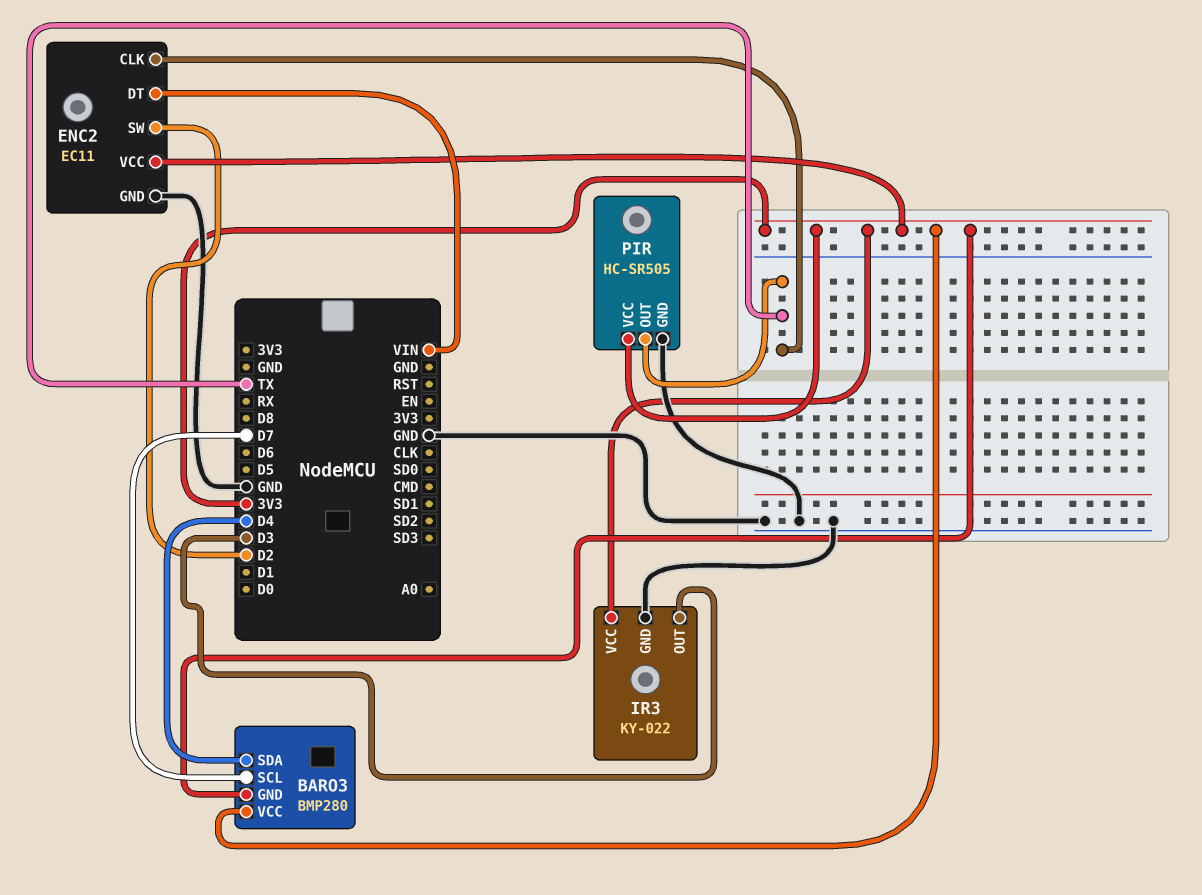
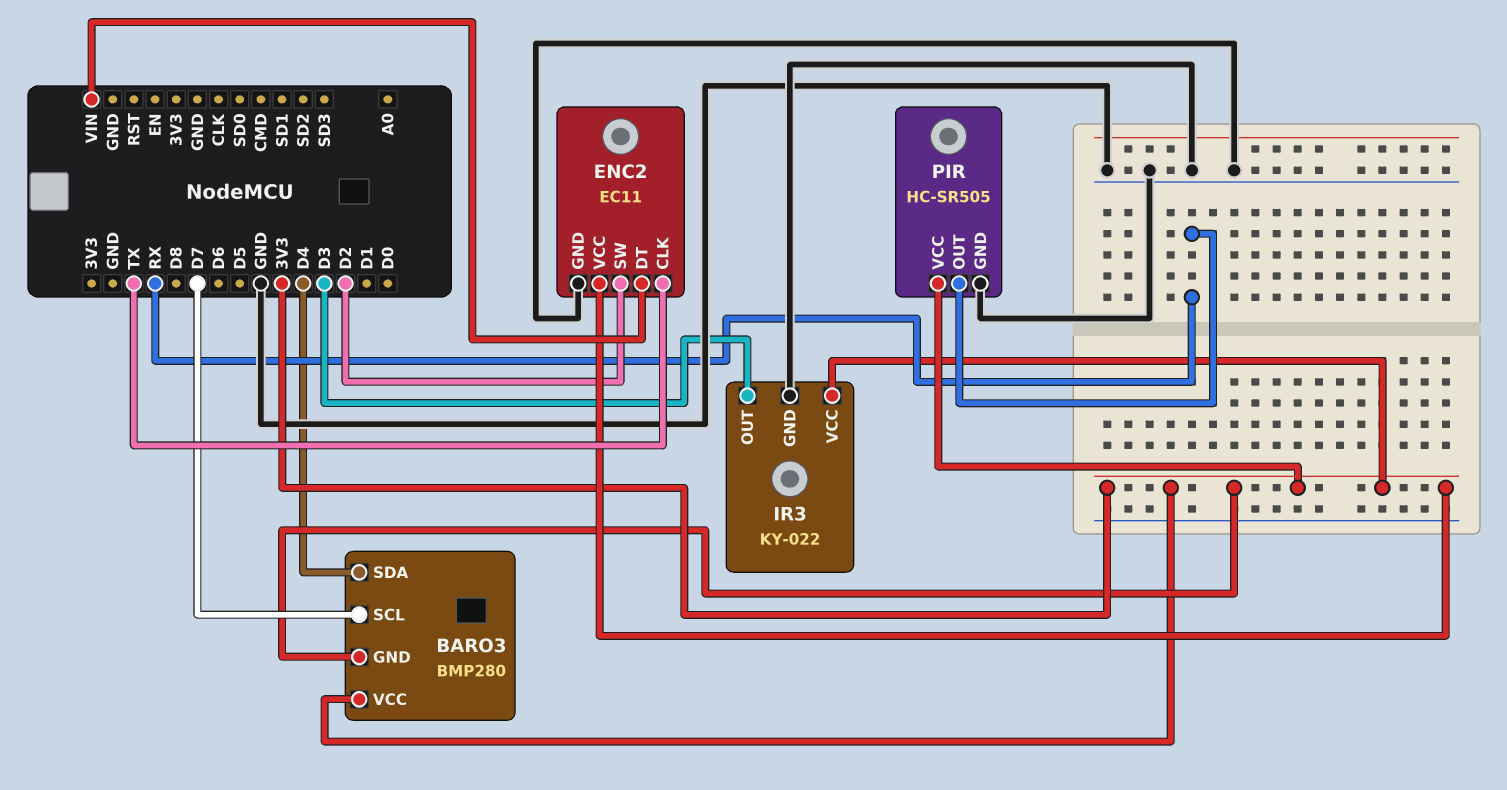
PIR pin OUT: TX -> RX

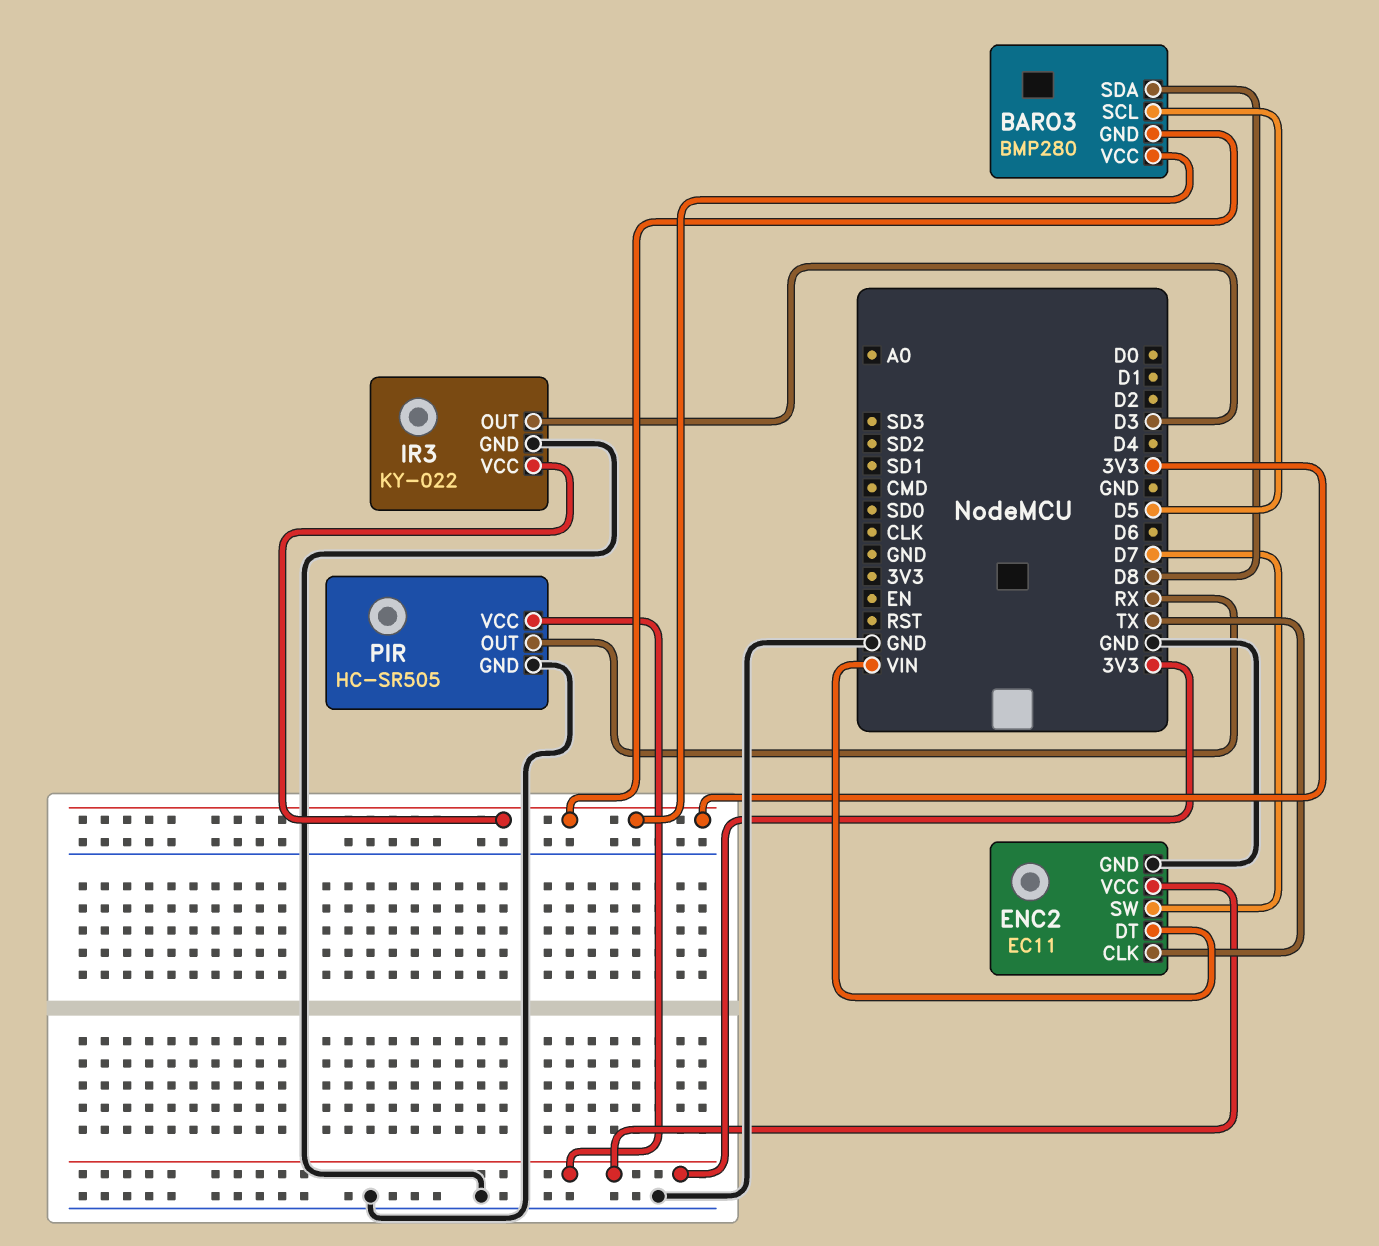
BARO3 pin SCL: D7 -> D5
BARO3 pin SDA: D4 -> D8
ENC2 pin SW: D2 -> D7

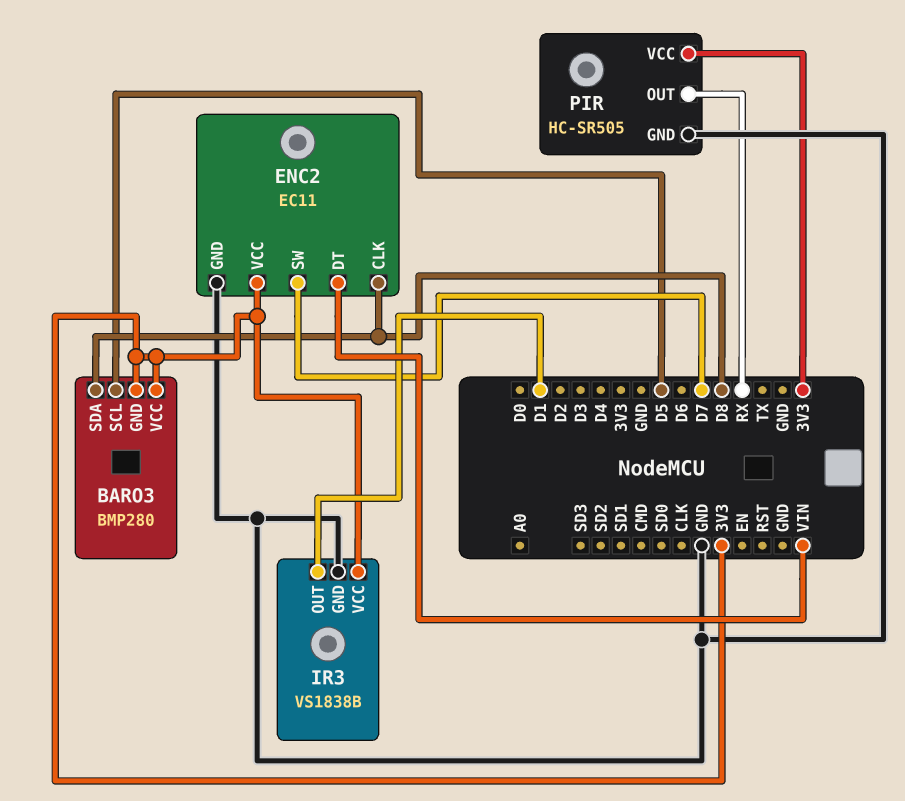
ENC2 pin CLK: TX -> D8
IR3: KY-022 -> VS1838B
IR3 pin OUT: D3 -> D1

